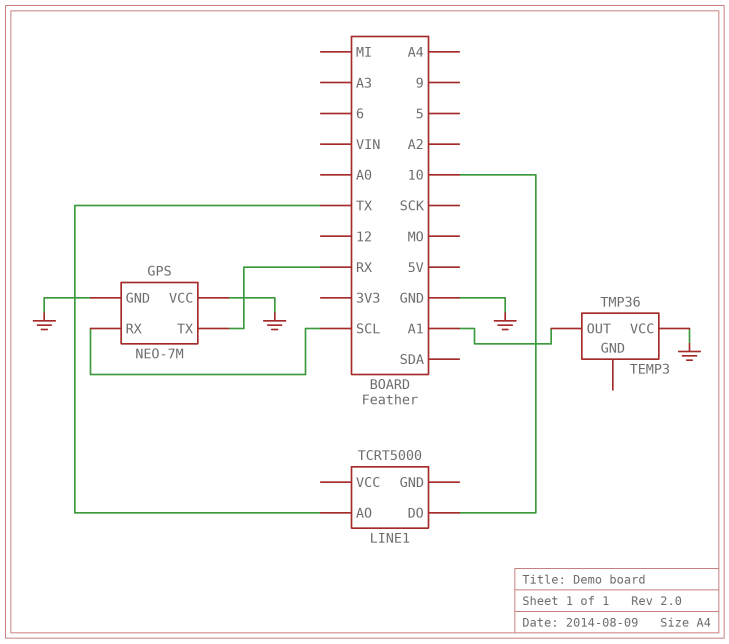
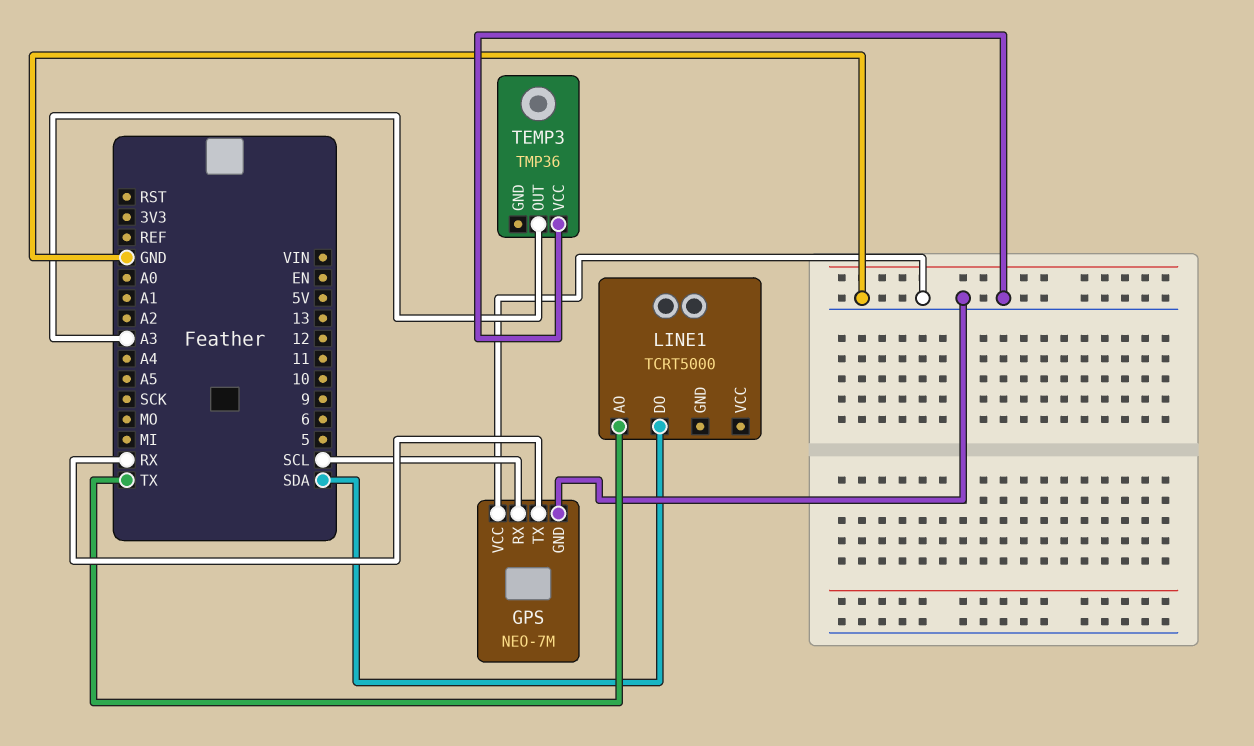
LINE1 pin DO: 10 -> SDA
TEMP3 pin OUT: A1 -> A3

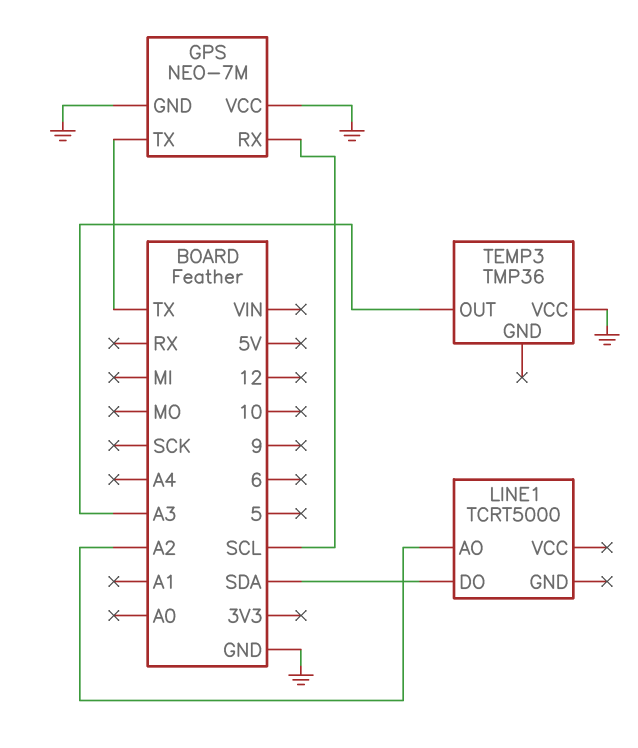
GPS pin TX: RX -> TX
LINE1 pin AO: TX -> A2

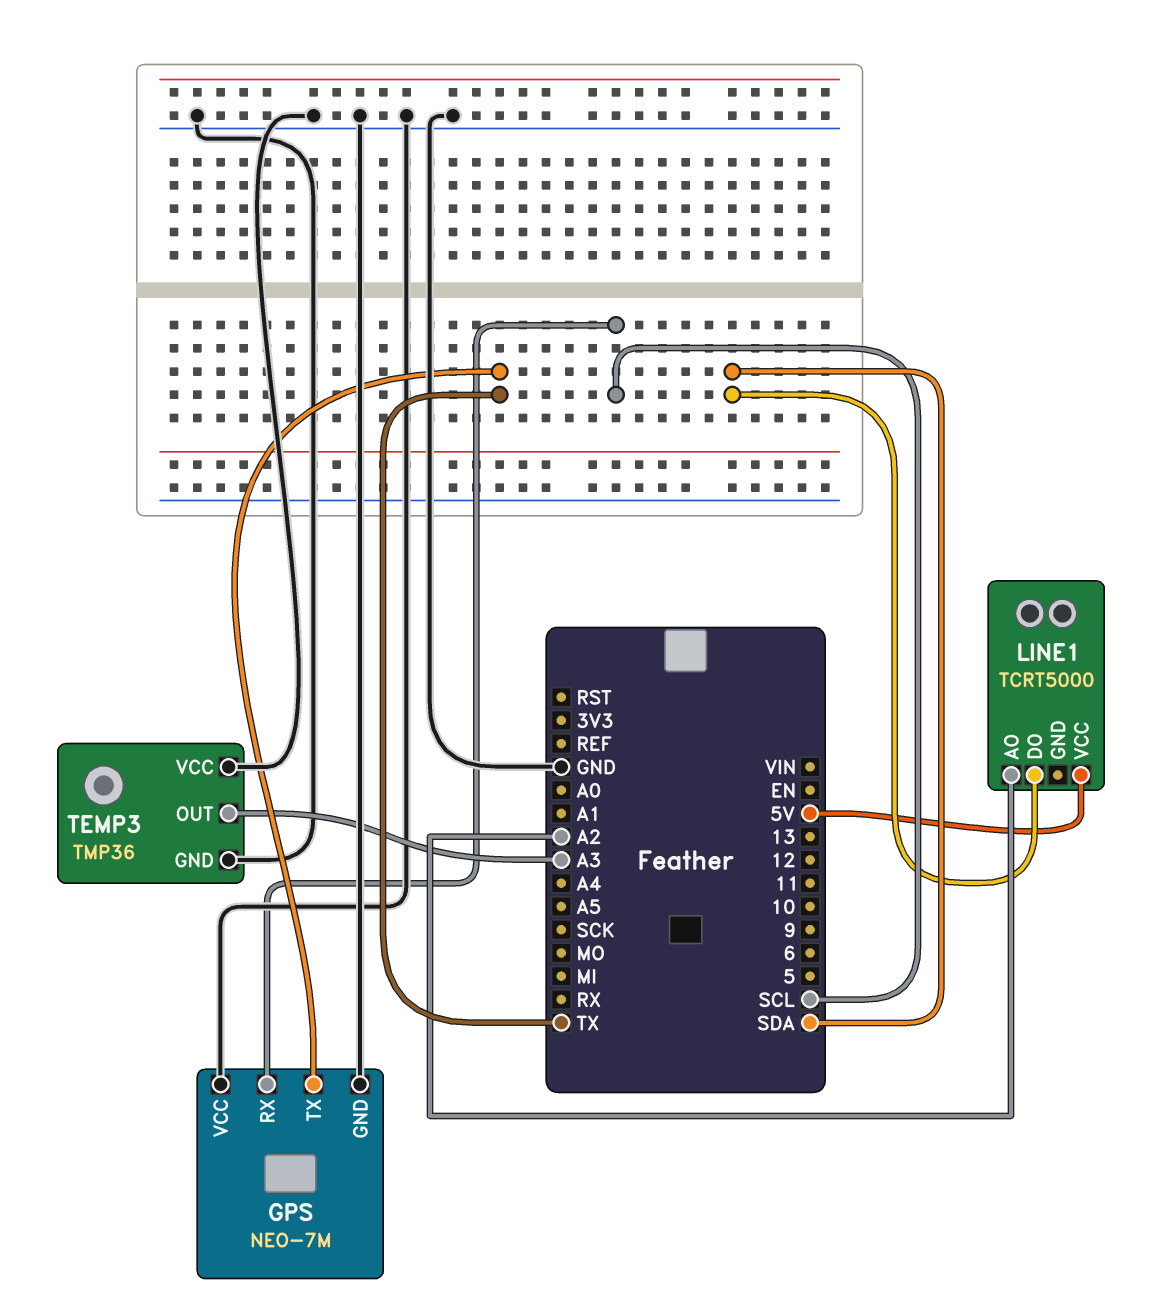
LINE1 pin VCC: none -> 5V
TEMP3 pin GND: none -> GND

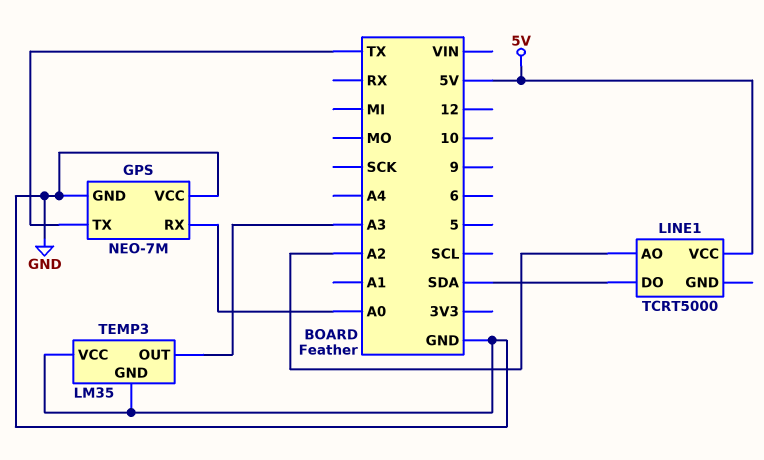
GPS pin RX: SCL -> A0
TEMP3: TMP36 -> LM35

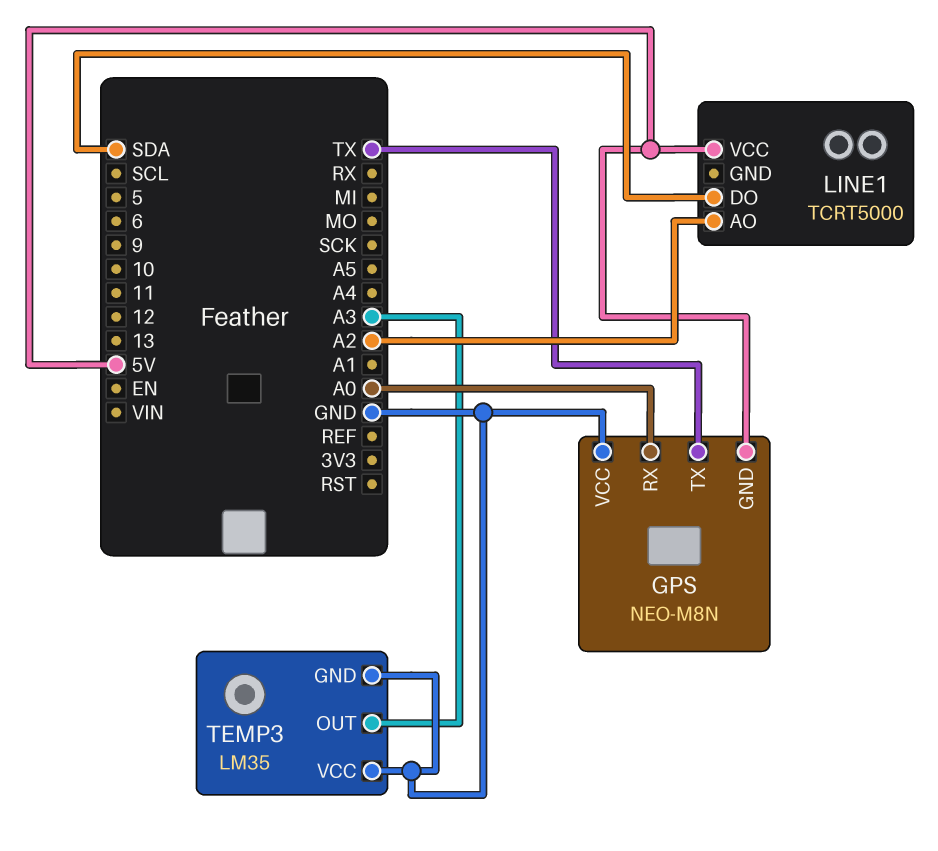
GPS: NEO-7M -> NEO-M8N
GPS pin GND: GND -> 5V

